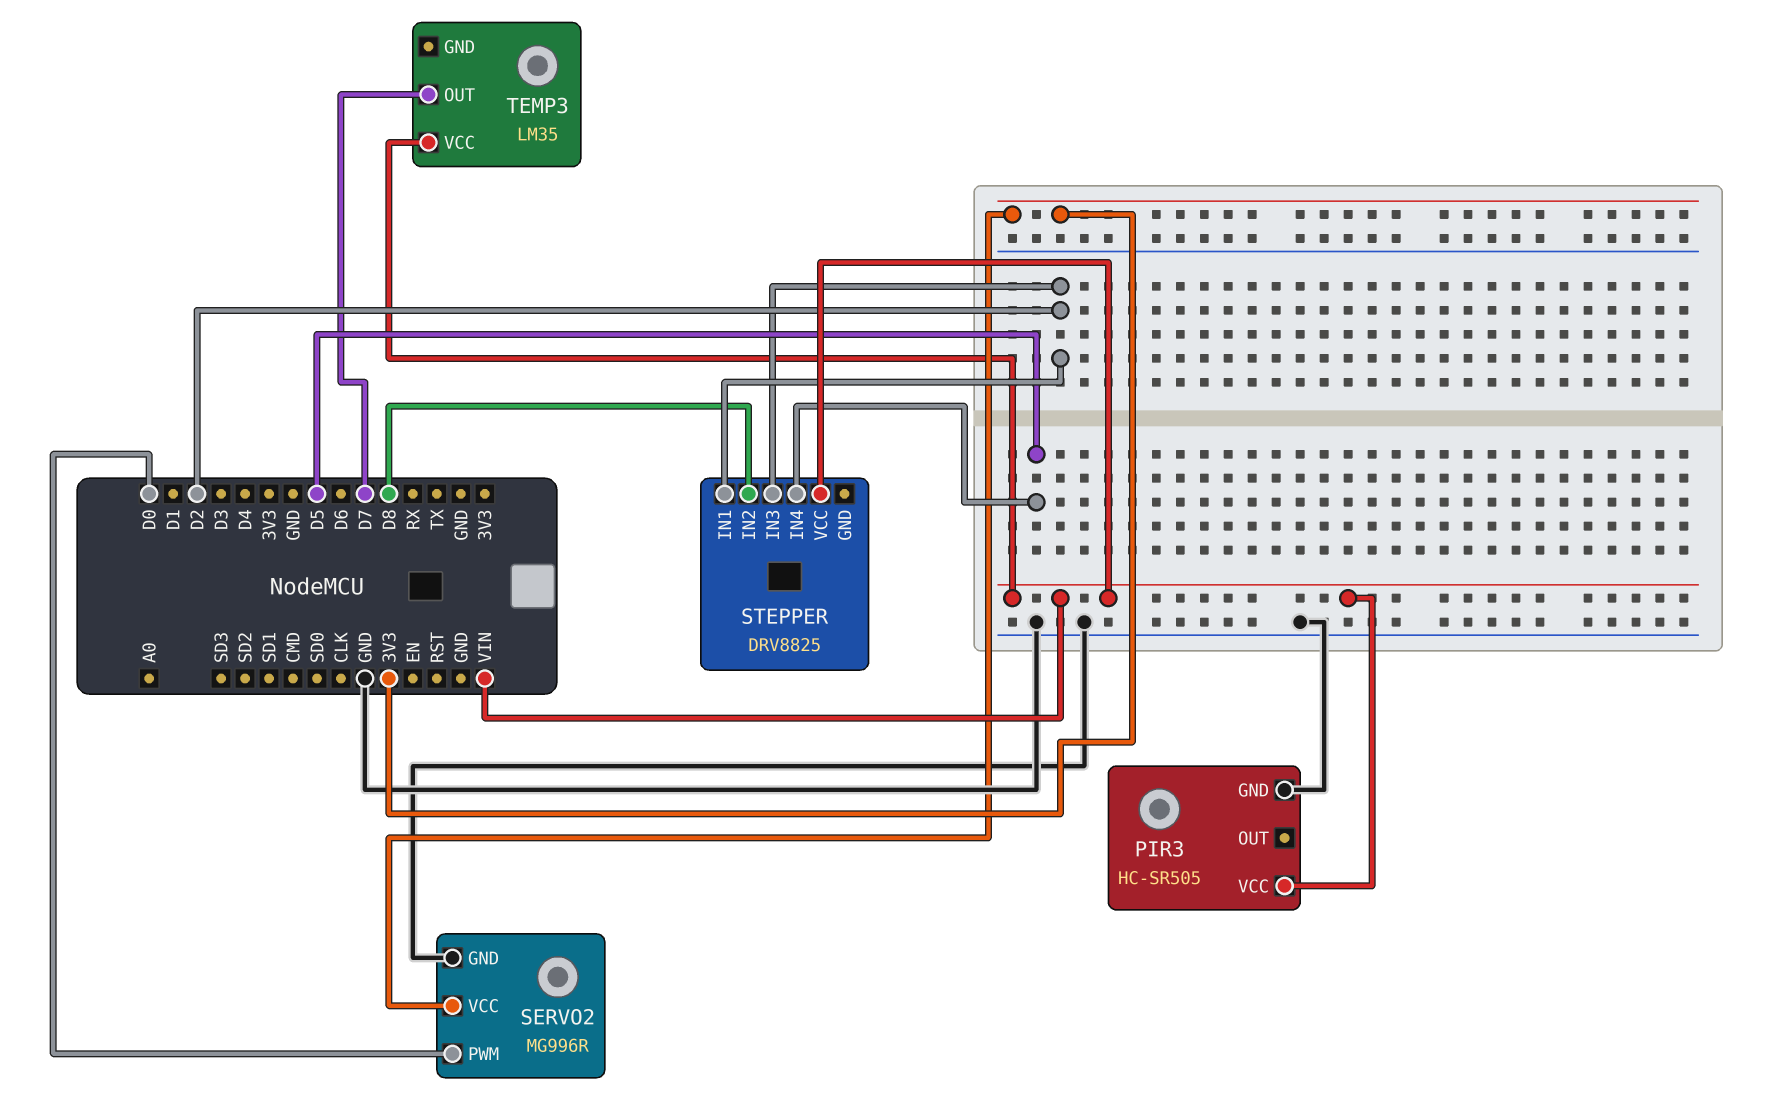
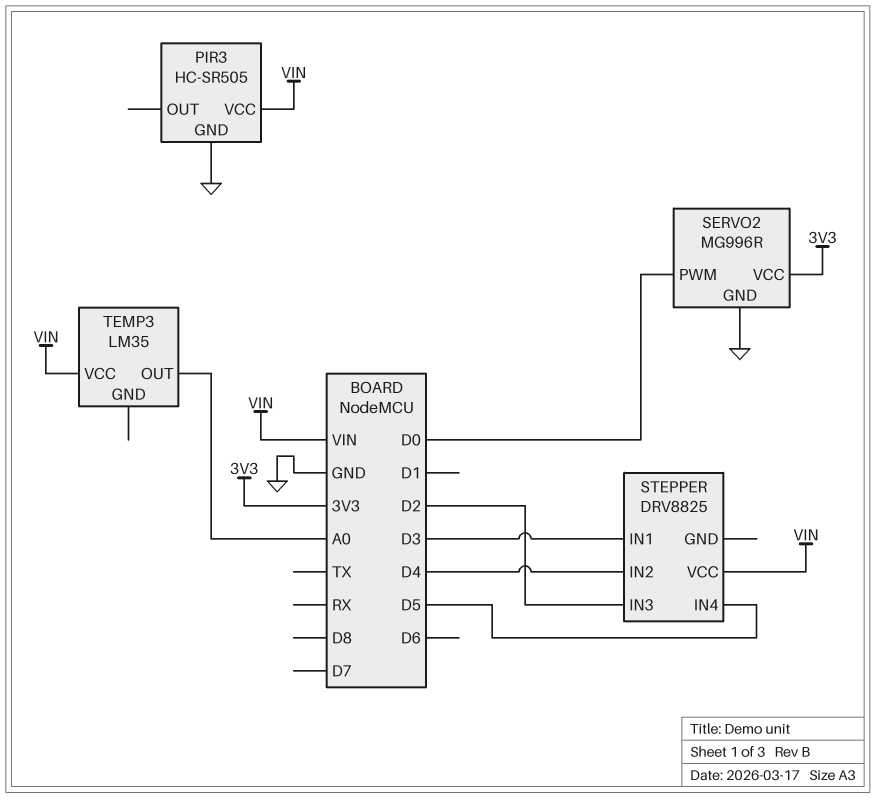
STEPPER pin IN1: D2 -> D3
STEPPER pin IN2: D8 -> D4
TEMP3 pin OUT: D7 -> A0

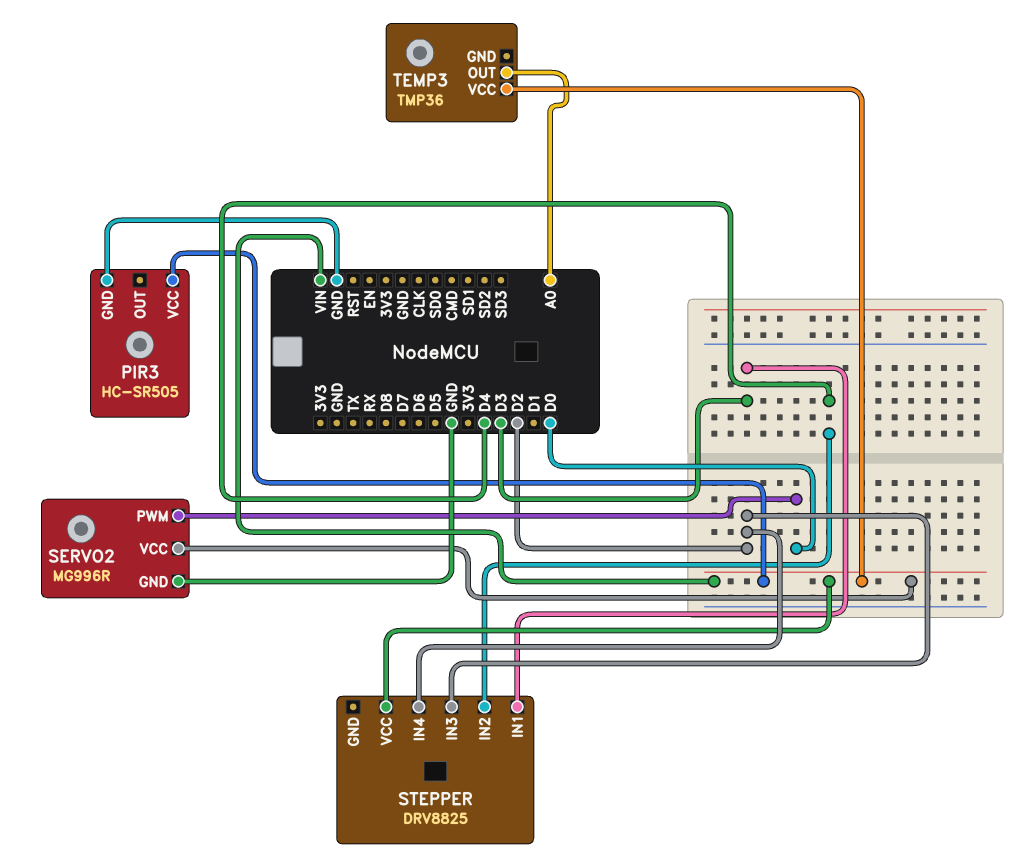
SERVO2 pin VCC: 3V3 -> VIN
STEPPER pin IN4: D5 -> D2
TEMP3: LM35 -> TMP36

